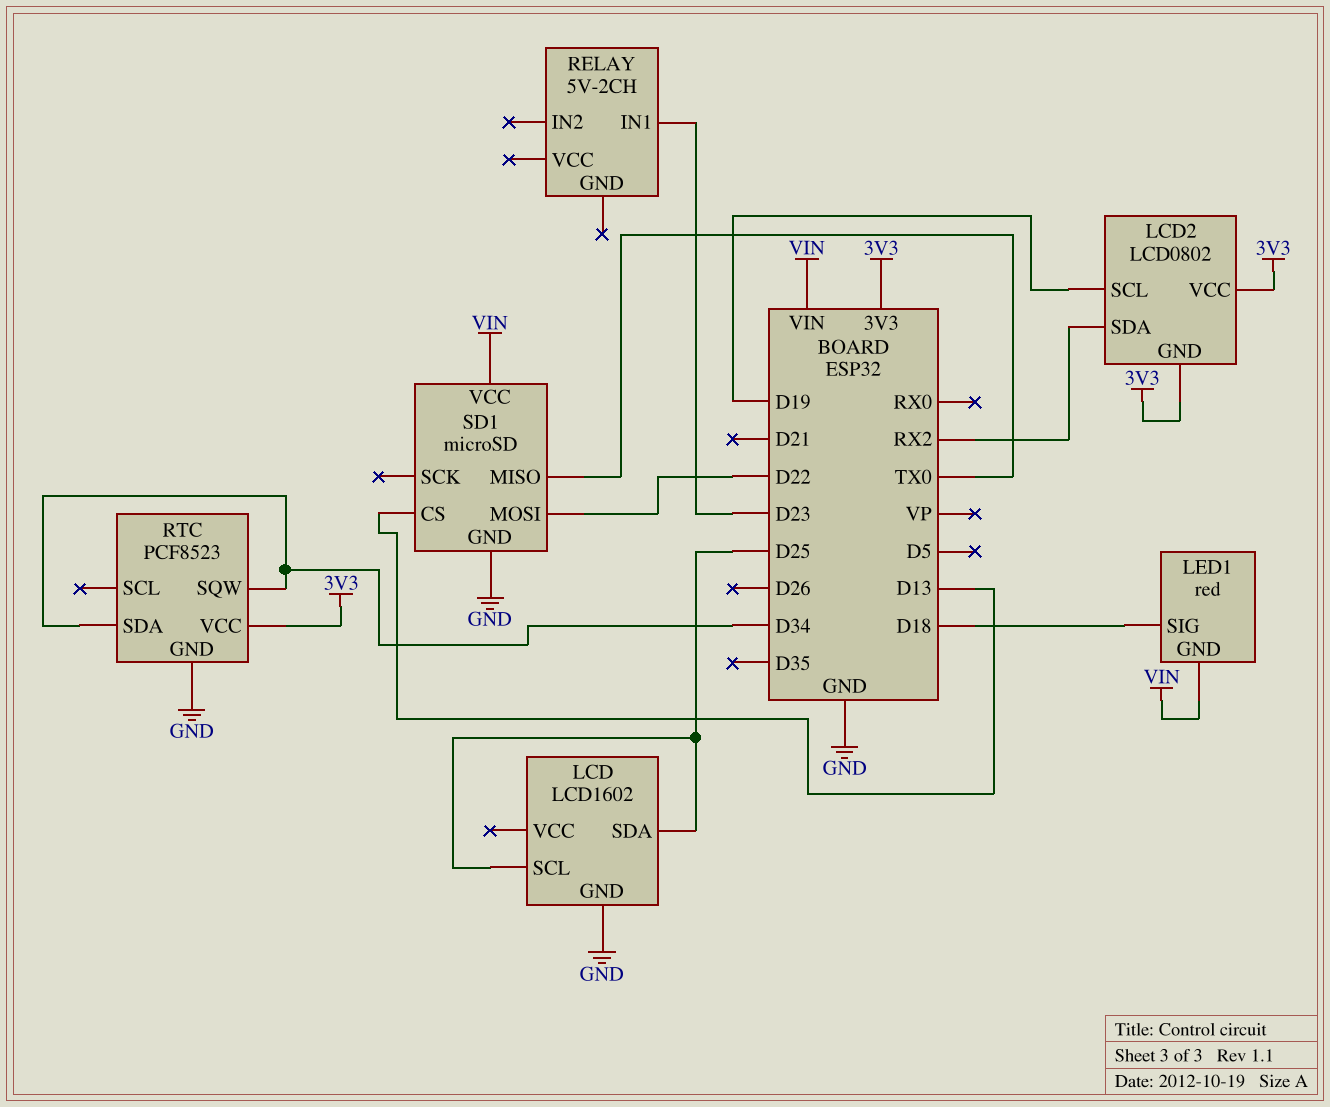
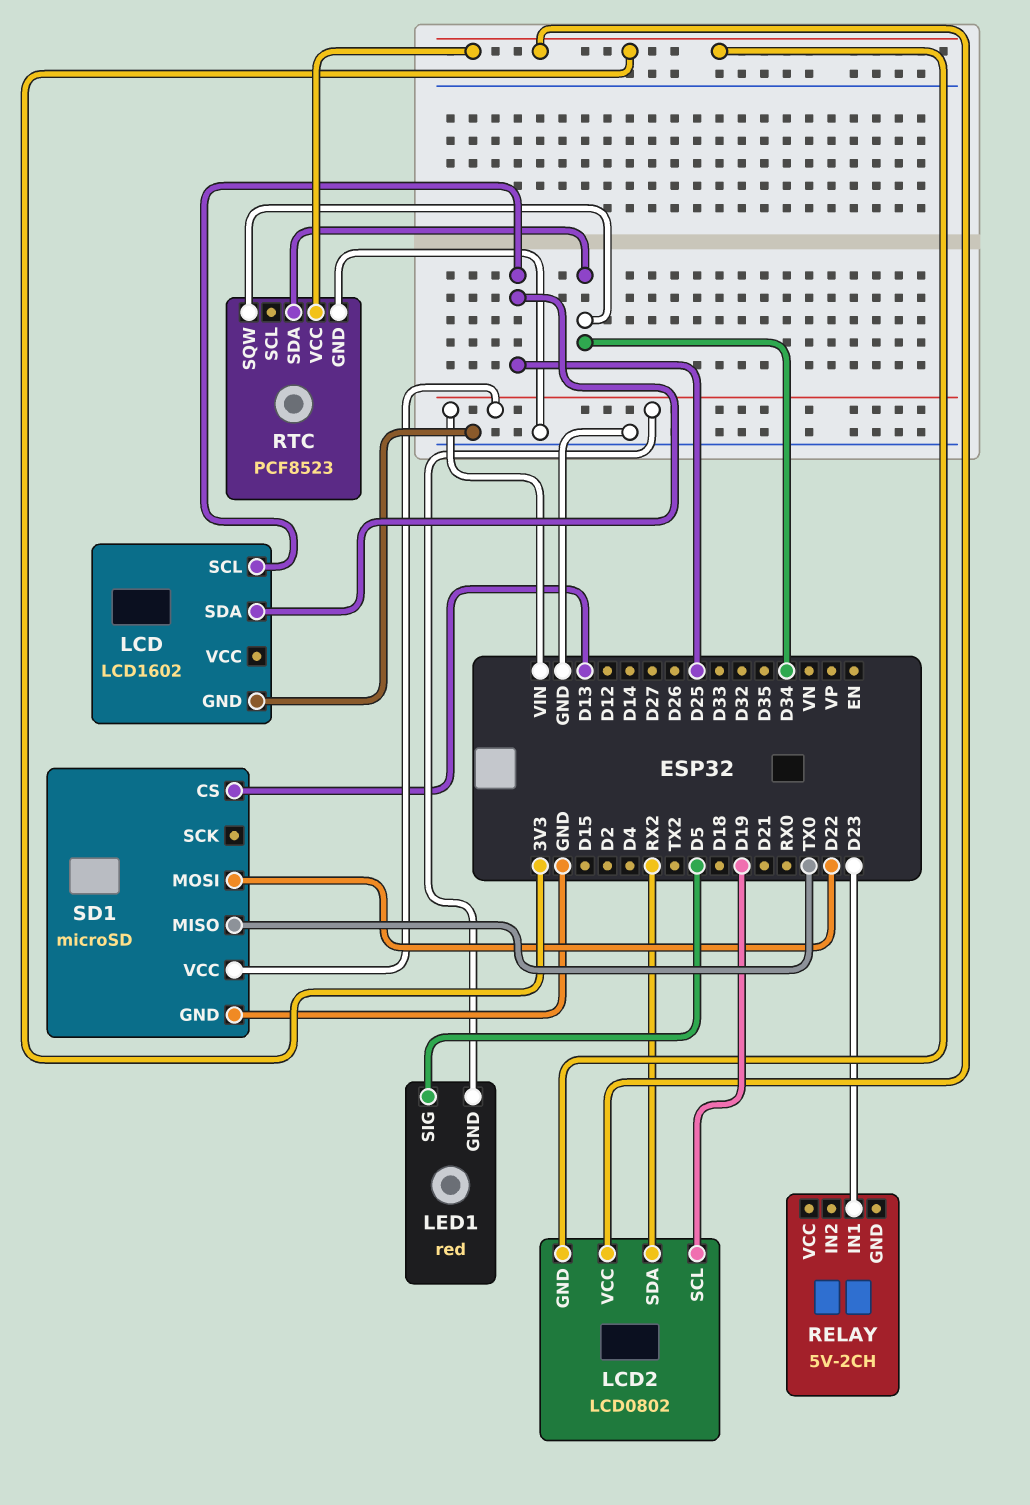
LED1 pin SIG: D18 -> D5

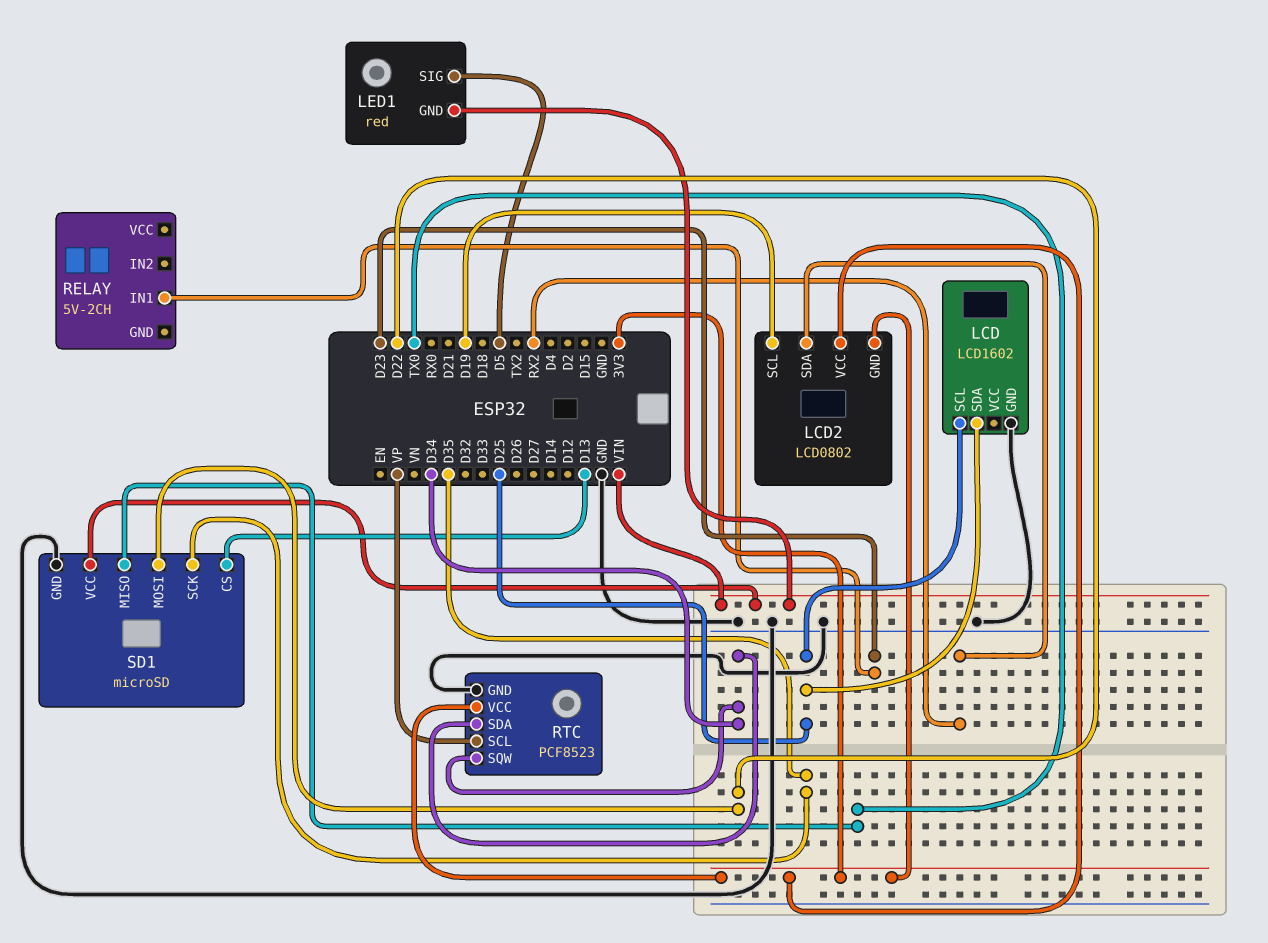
RTC pin SCL: none -> VP
SD1 pin SCK: none -> D35

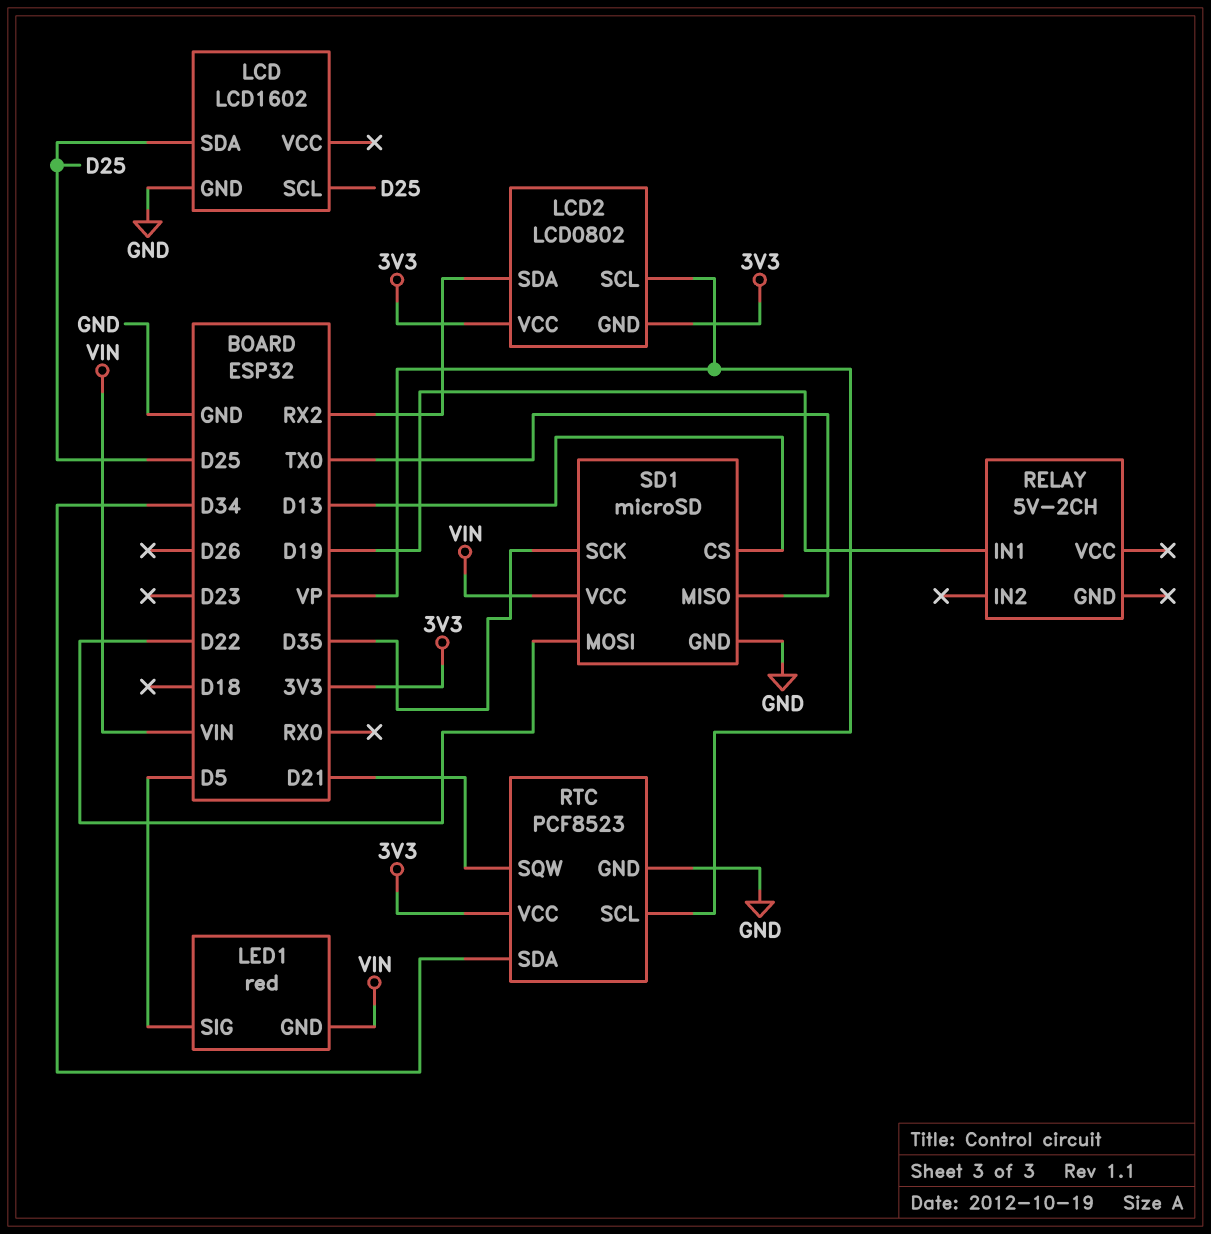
LCD2 pin SCL: D19 -> VP
RELAY pin IN1: D23 -> D19
RTC pin SQW: D34 -> D21

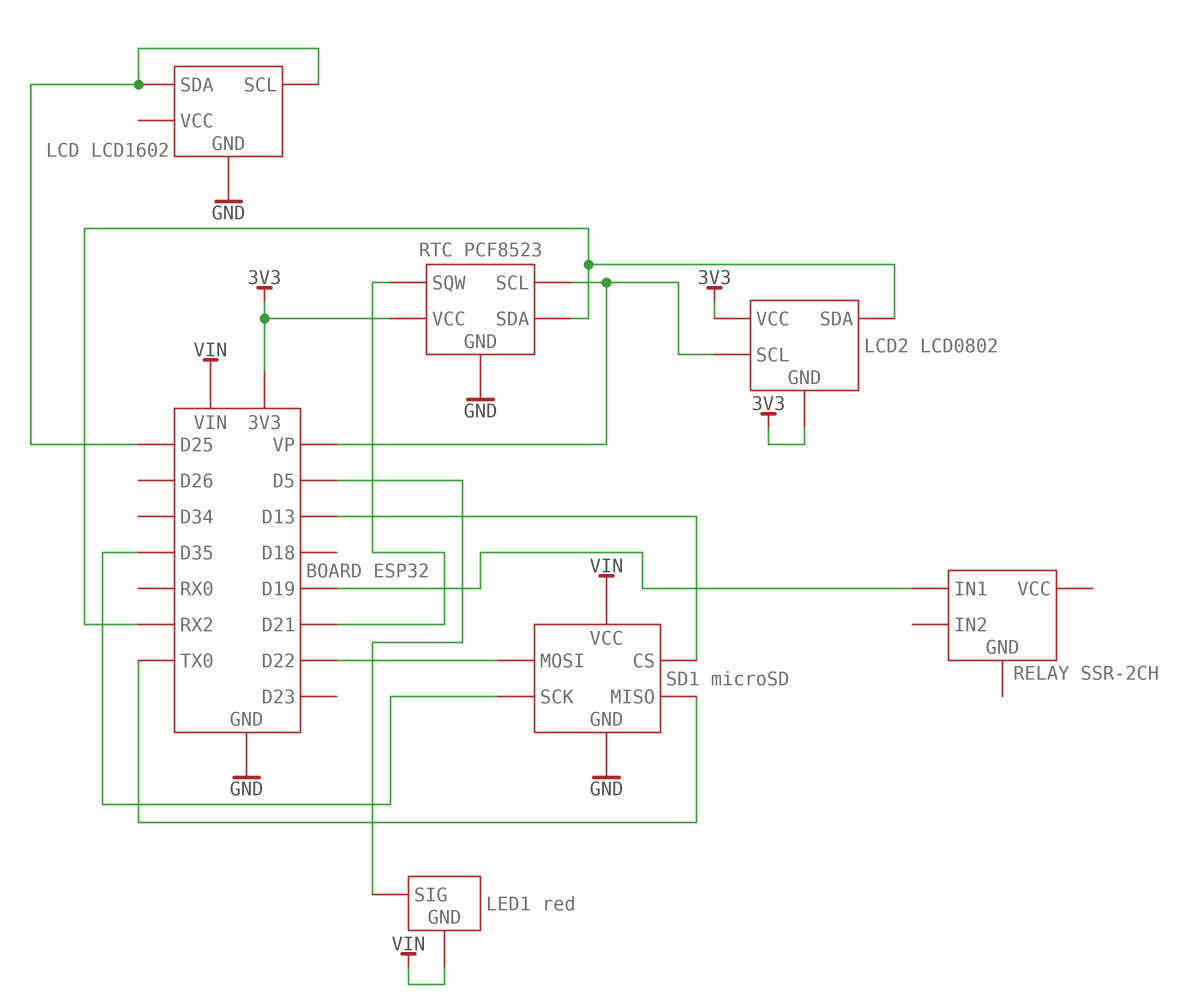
RELAY: 5V-2CH -> SSR-2CH
RTC pin SDA: D34 -> RX2

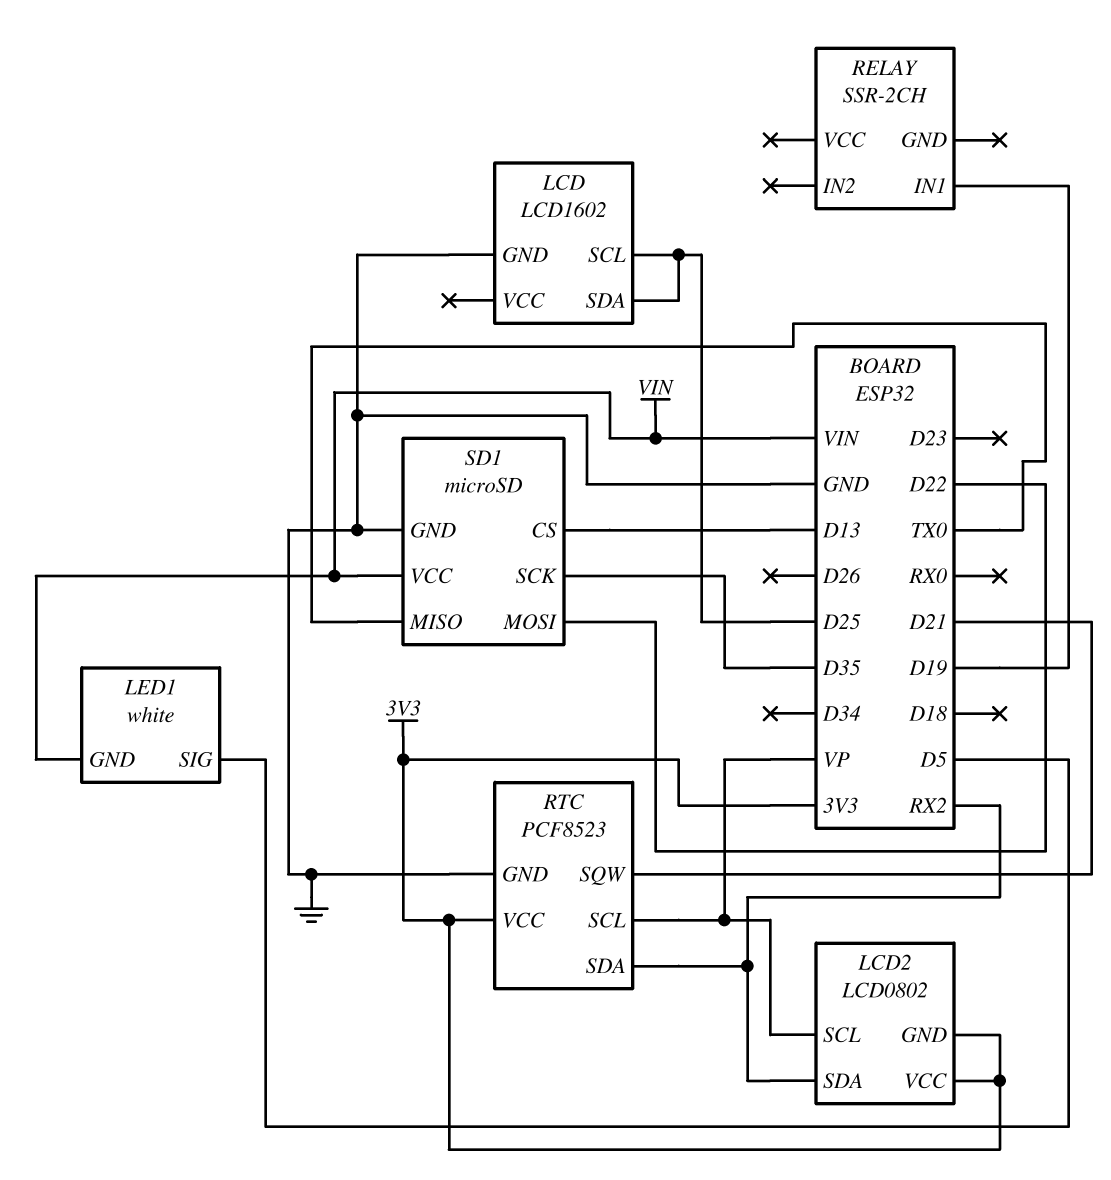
LED1: red -> white

